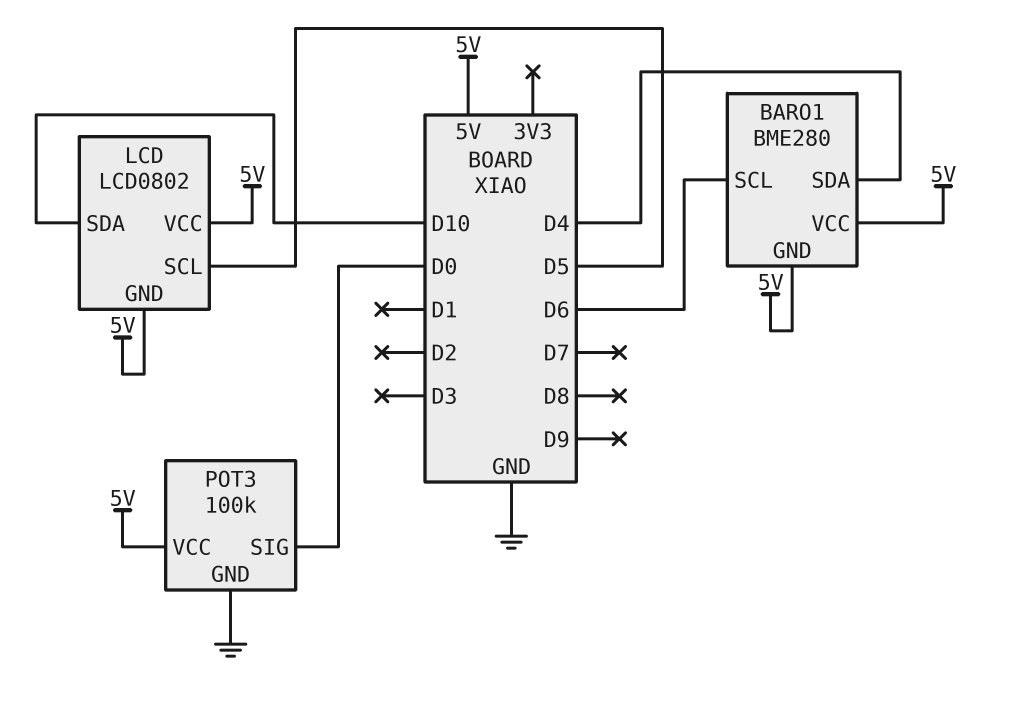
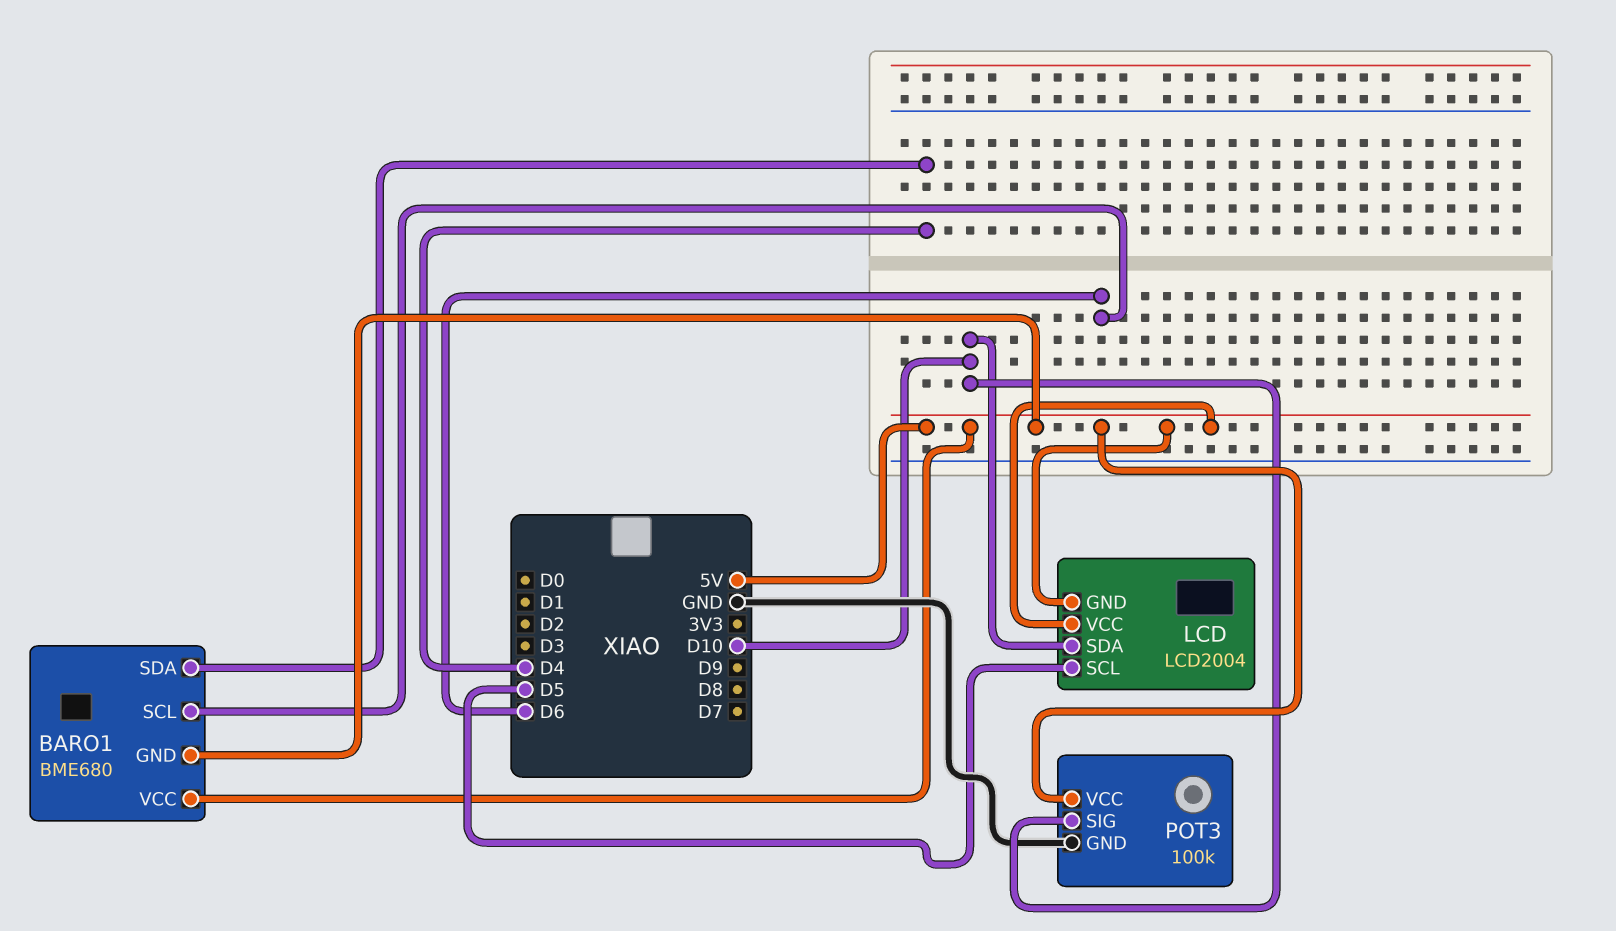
BARO1: BME280 -> BME680
LCD: LCD0802 -> LCD2004
POT3 pin SIG: D0 -> D10

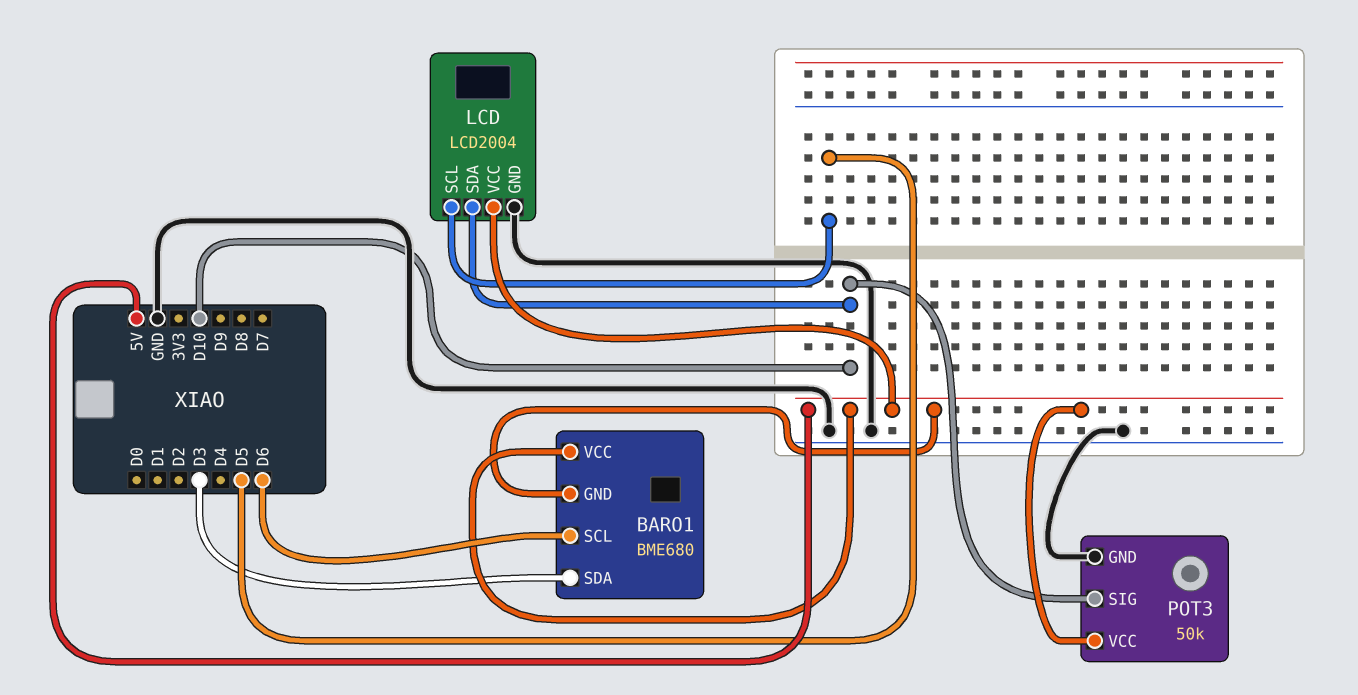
BARO1 pin SDA: D4 -> D3
LCD pin GND: 5V -> GND
POT3: 100k -> 50k

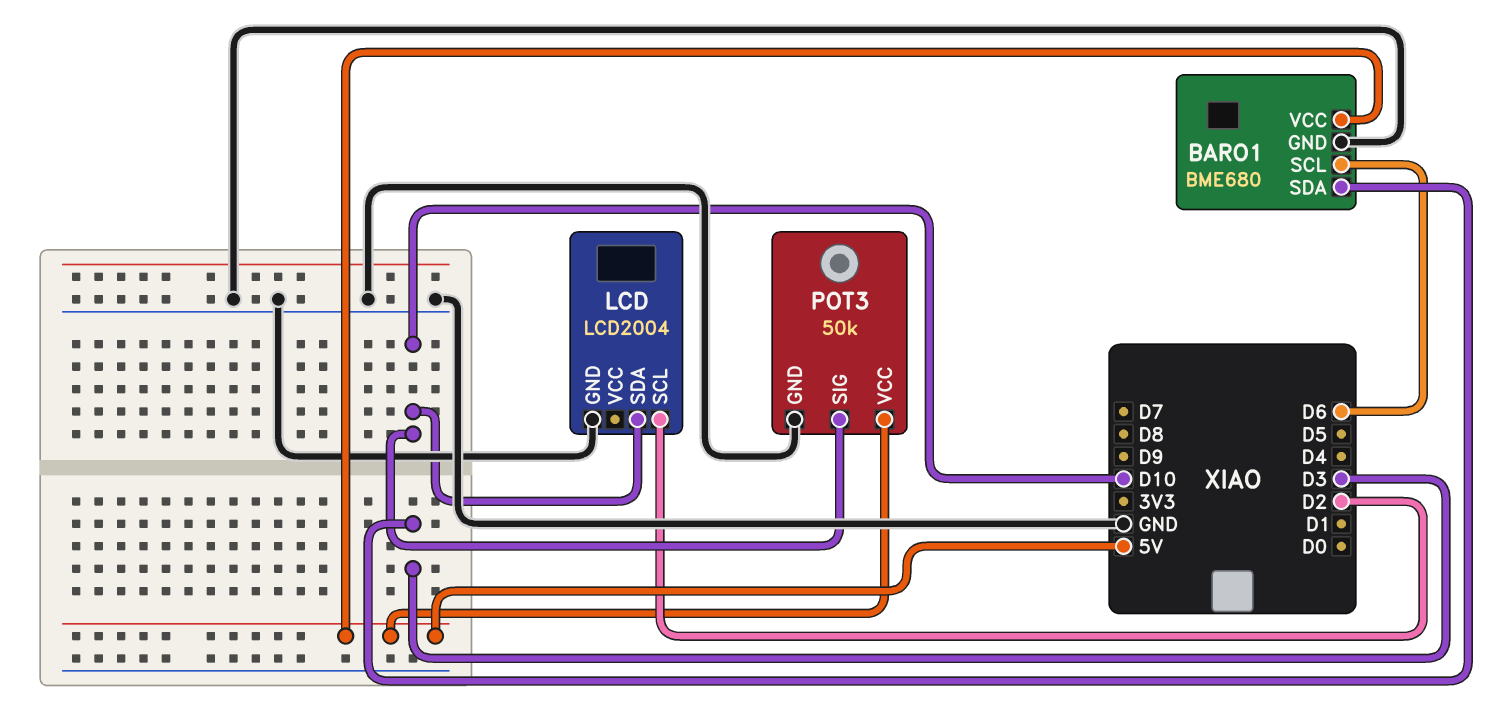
BARO1 pin GND: 5V -> GND
LCD pin SCL: D5 -> D2
LCD pin VCC: 5V -> none

